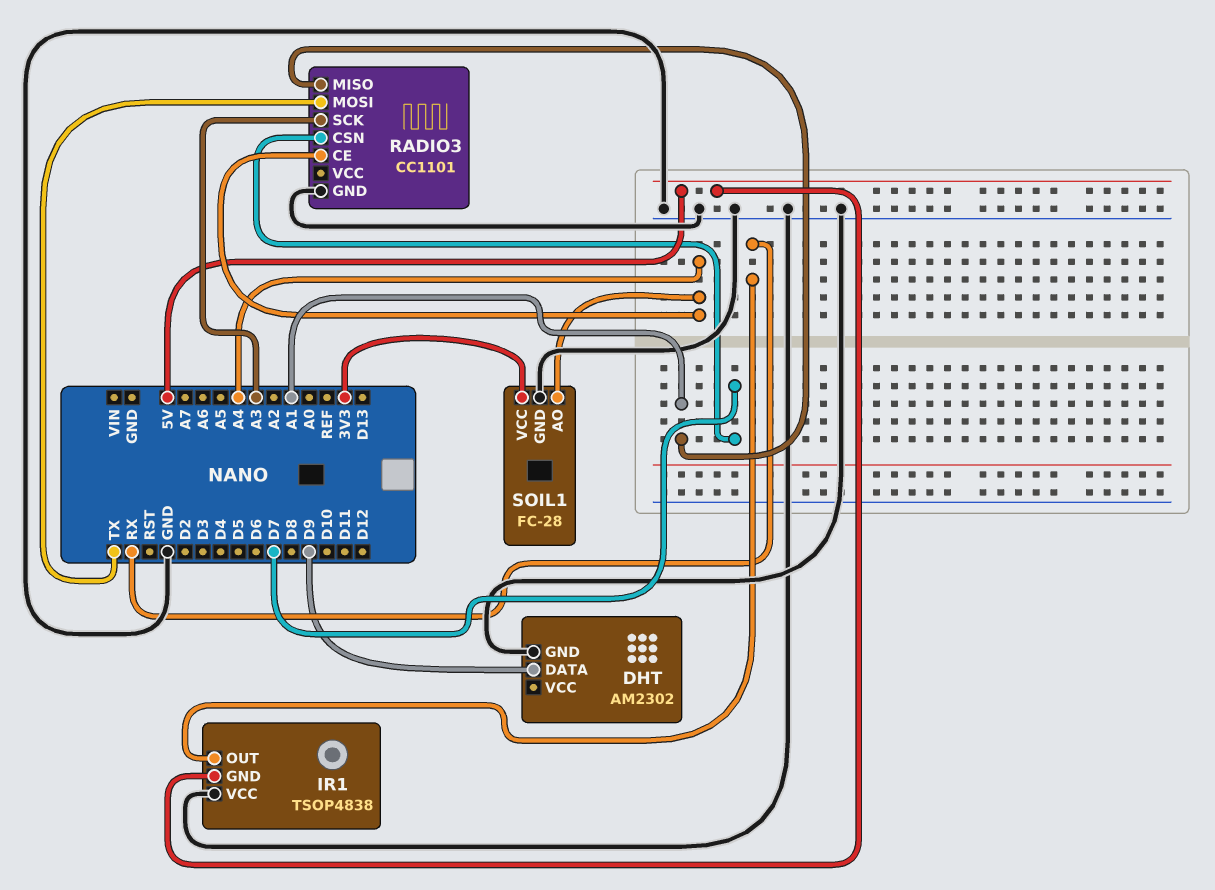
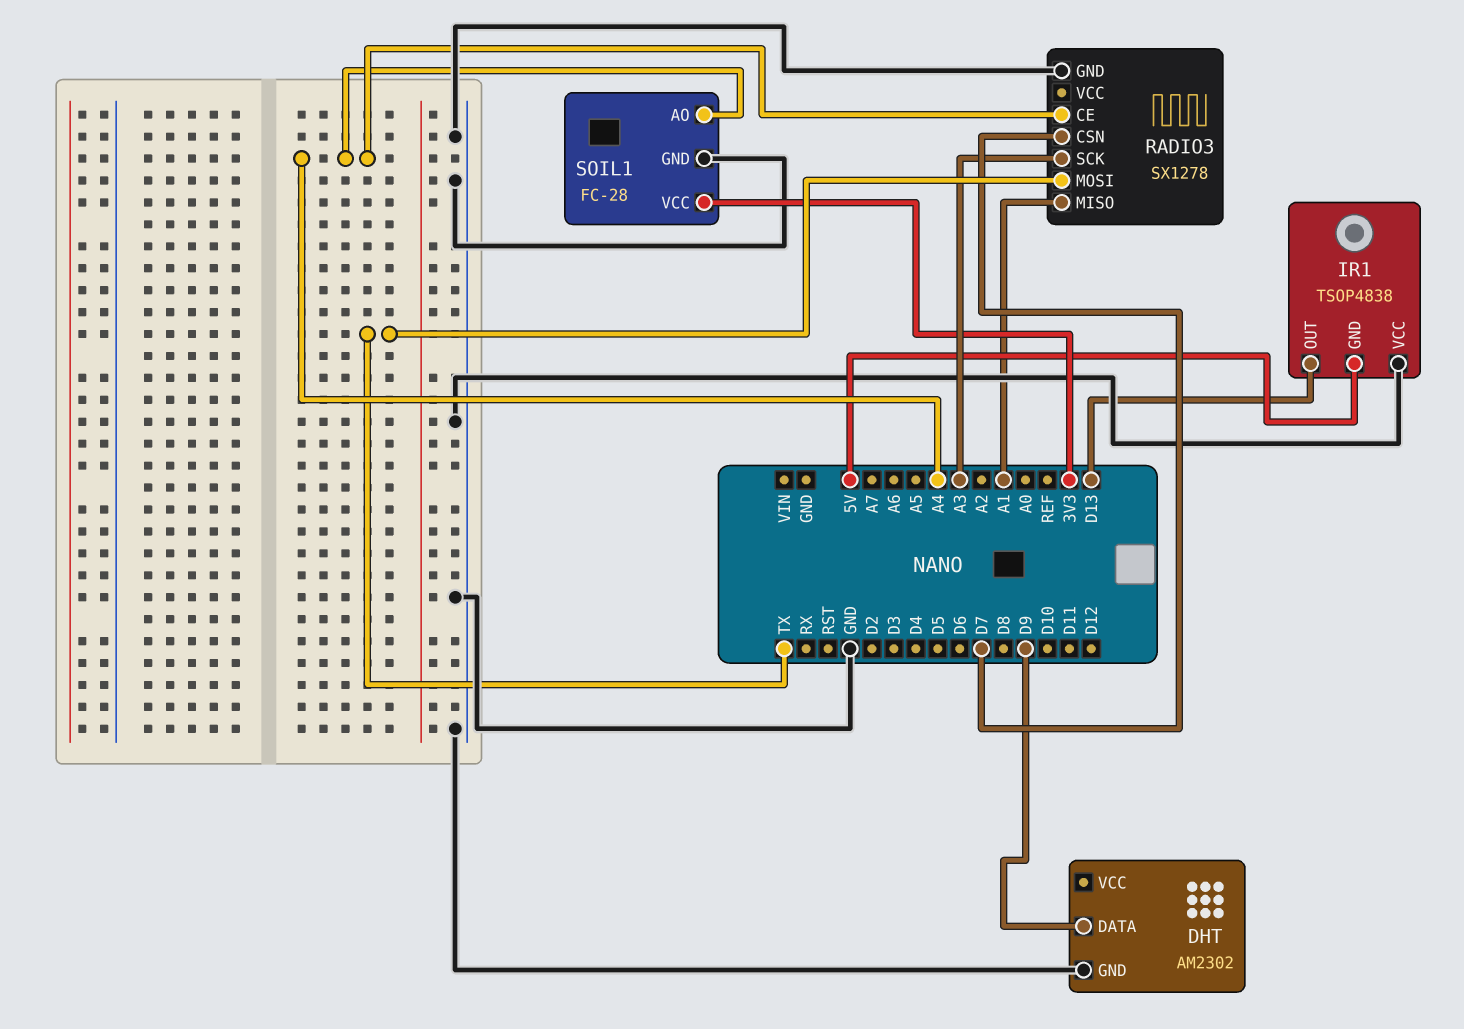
IR1 pin OUT: RX -> D13
RADIO3: CC1101 -> SX1278

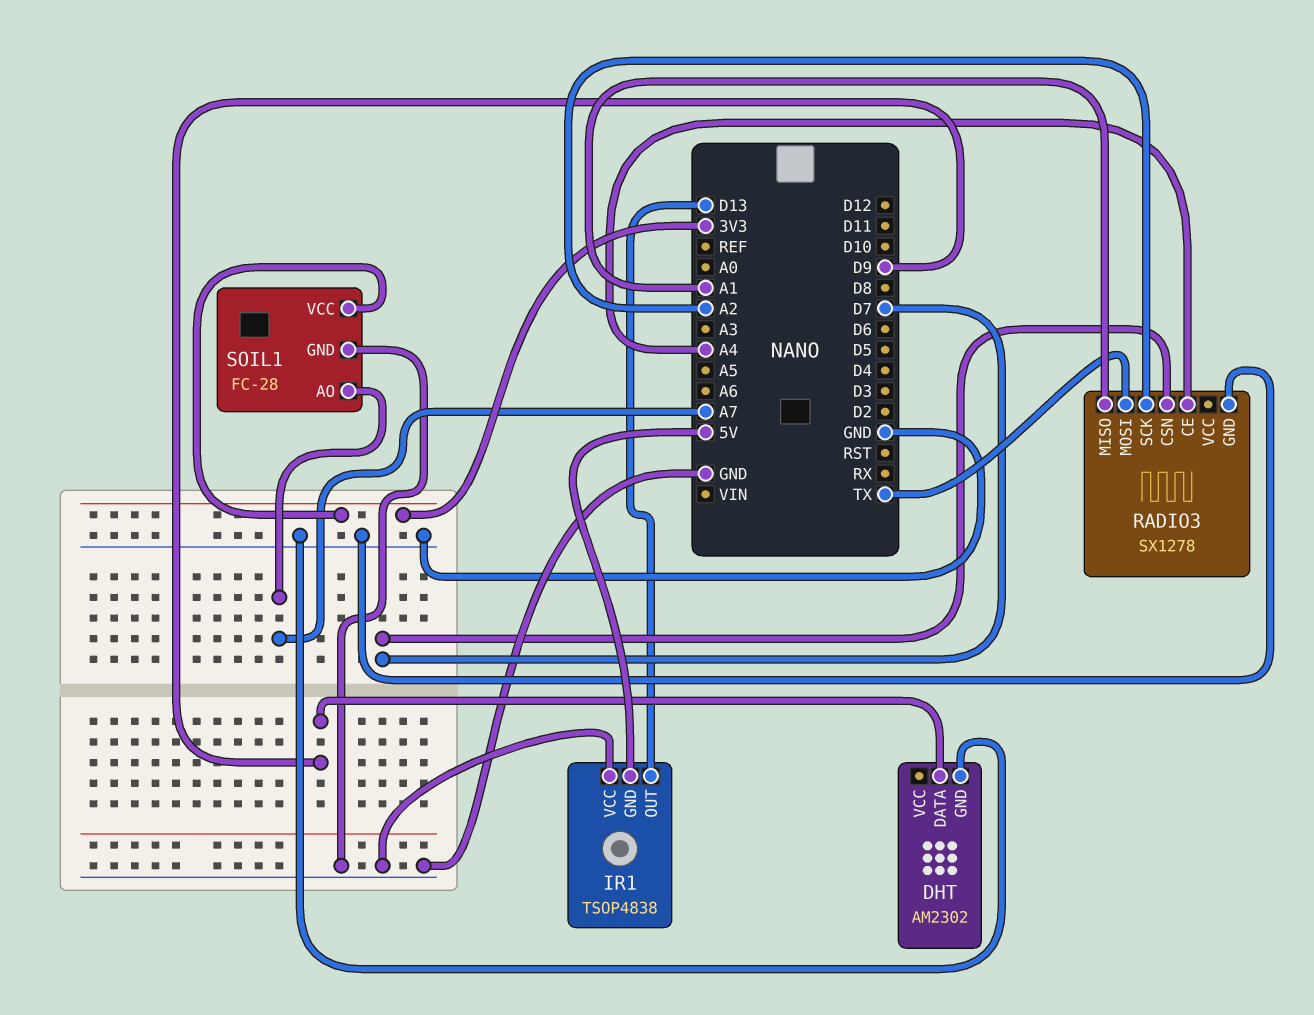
RADIO3 pin SCK: A3 -> A2
SOIL1 pin AO: A4 -> A7

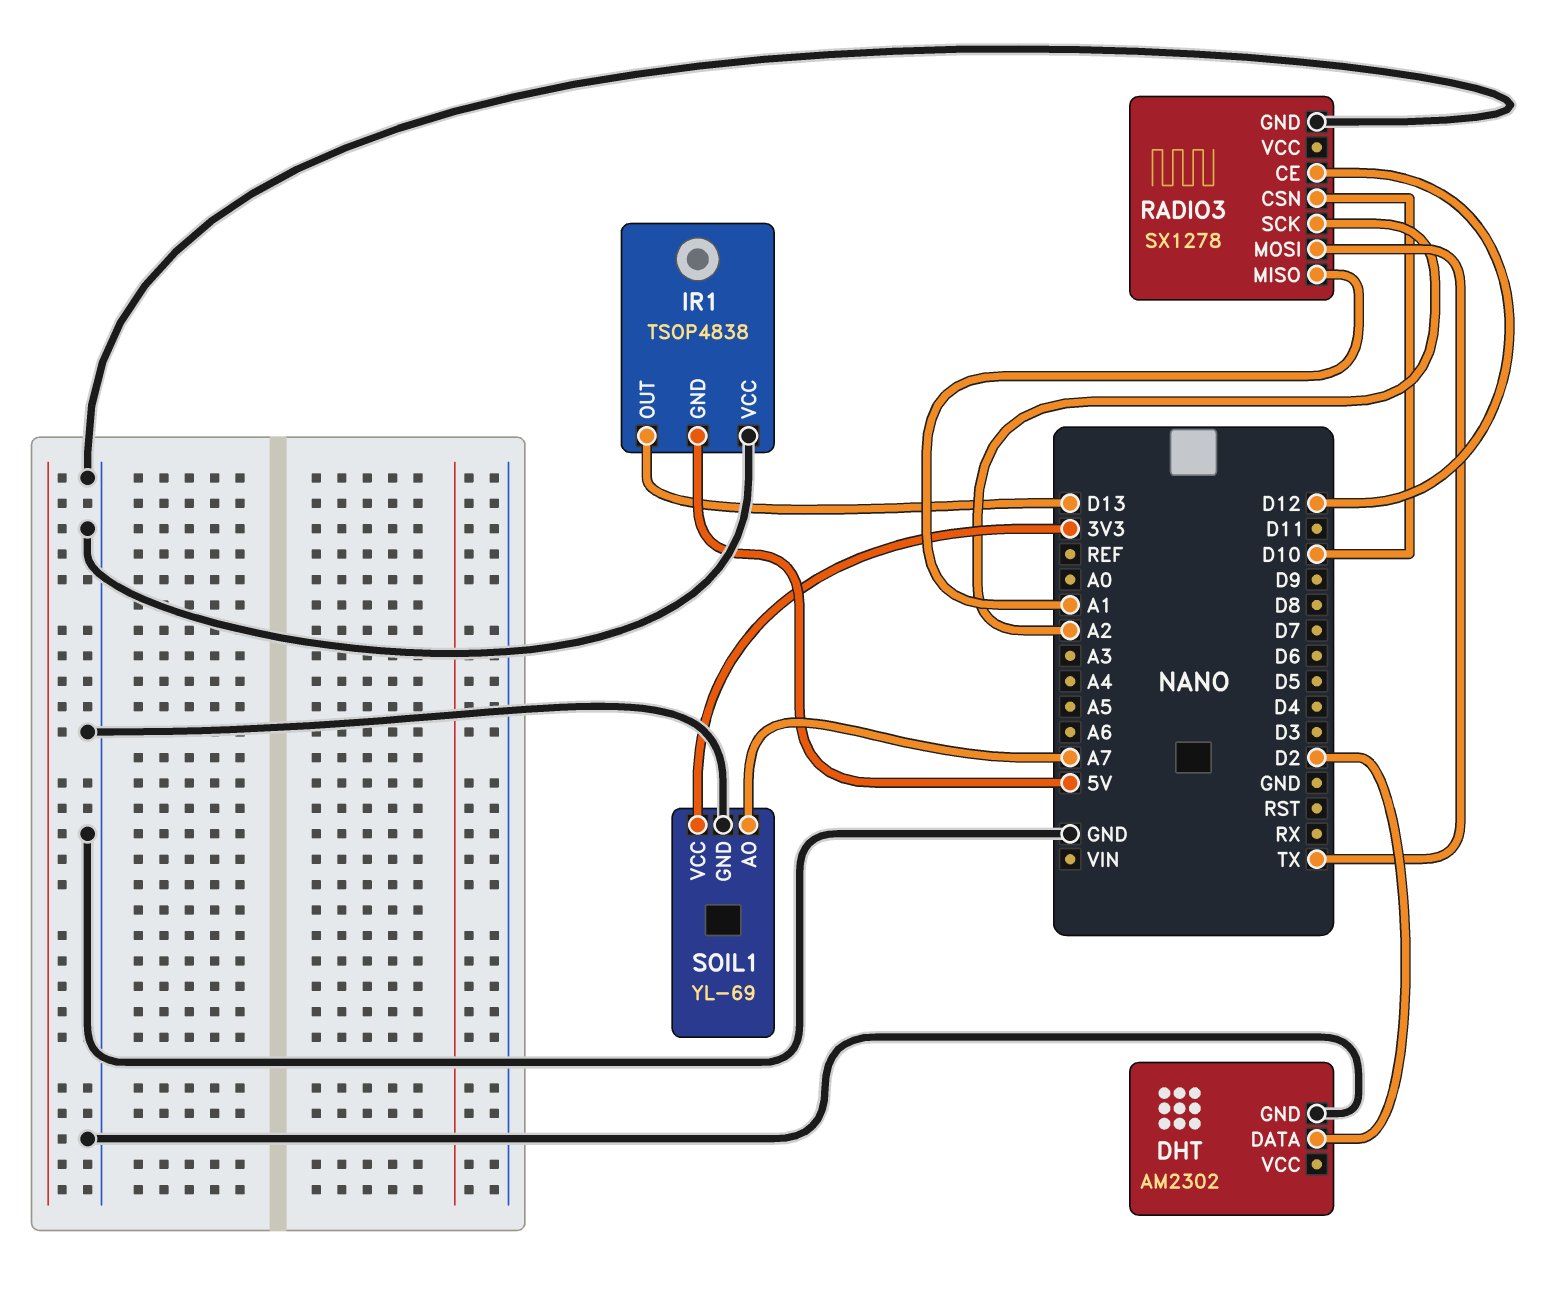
DHT pin DATA: D9 -> D2
RADIO3 pin CE: A4 -> D12
RADIO3 pin CSN: D7 -> D10
SOIL1: FC-28 -> YL-69

